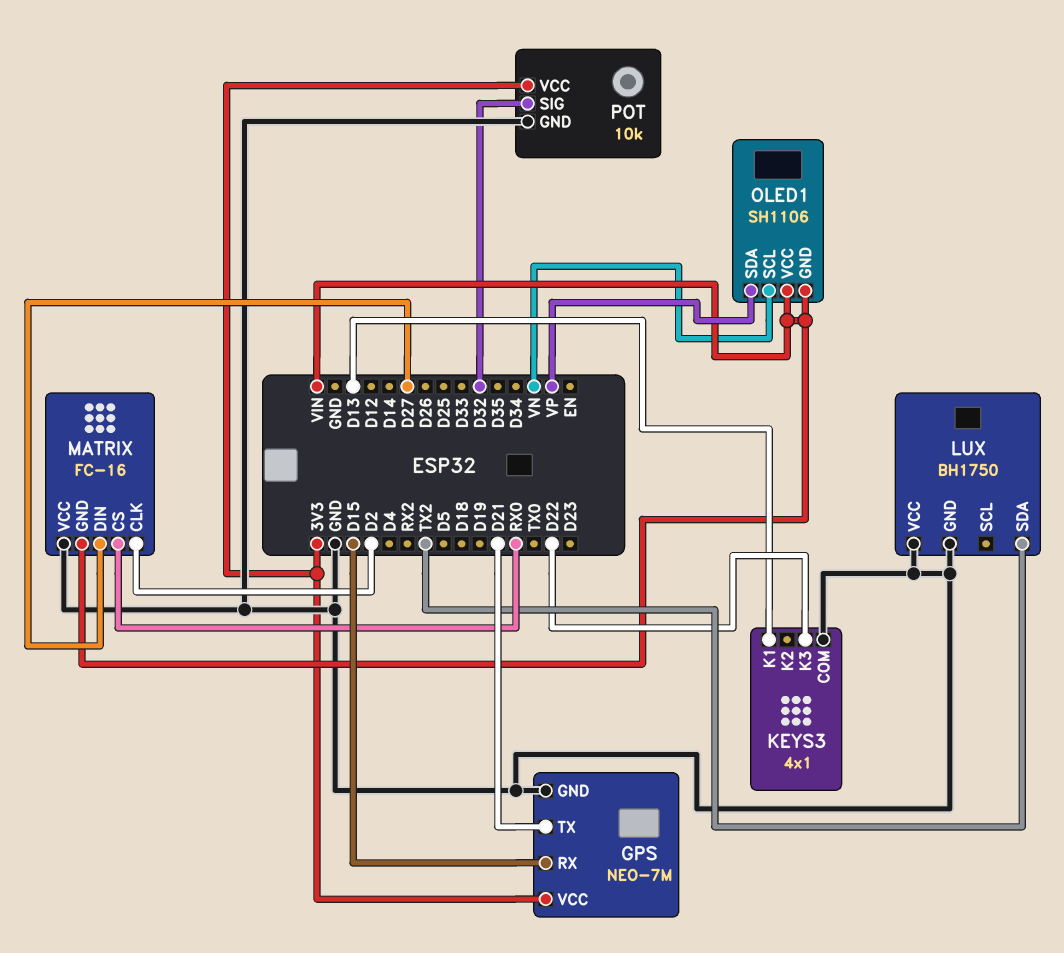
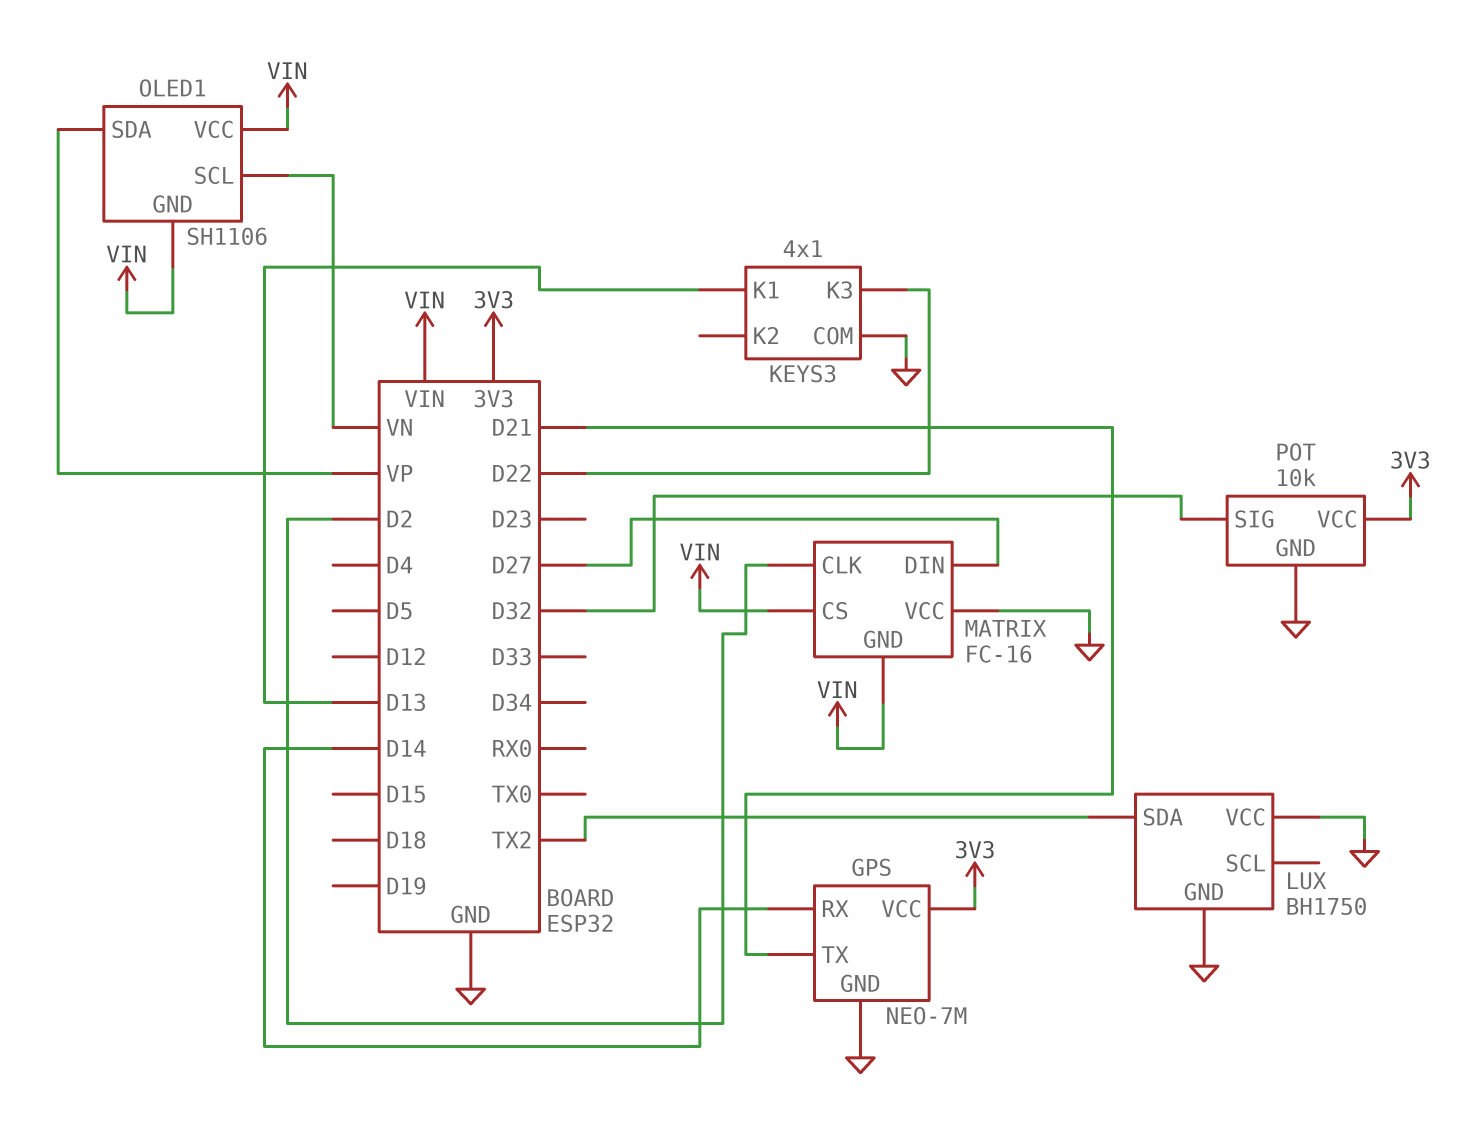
GPS pin RX: D15 -> D14
MATRIX pin CS: RX0 -> VIN

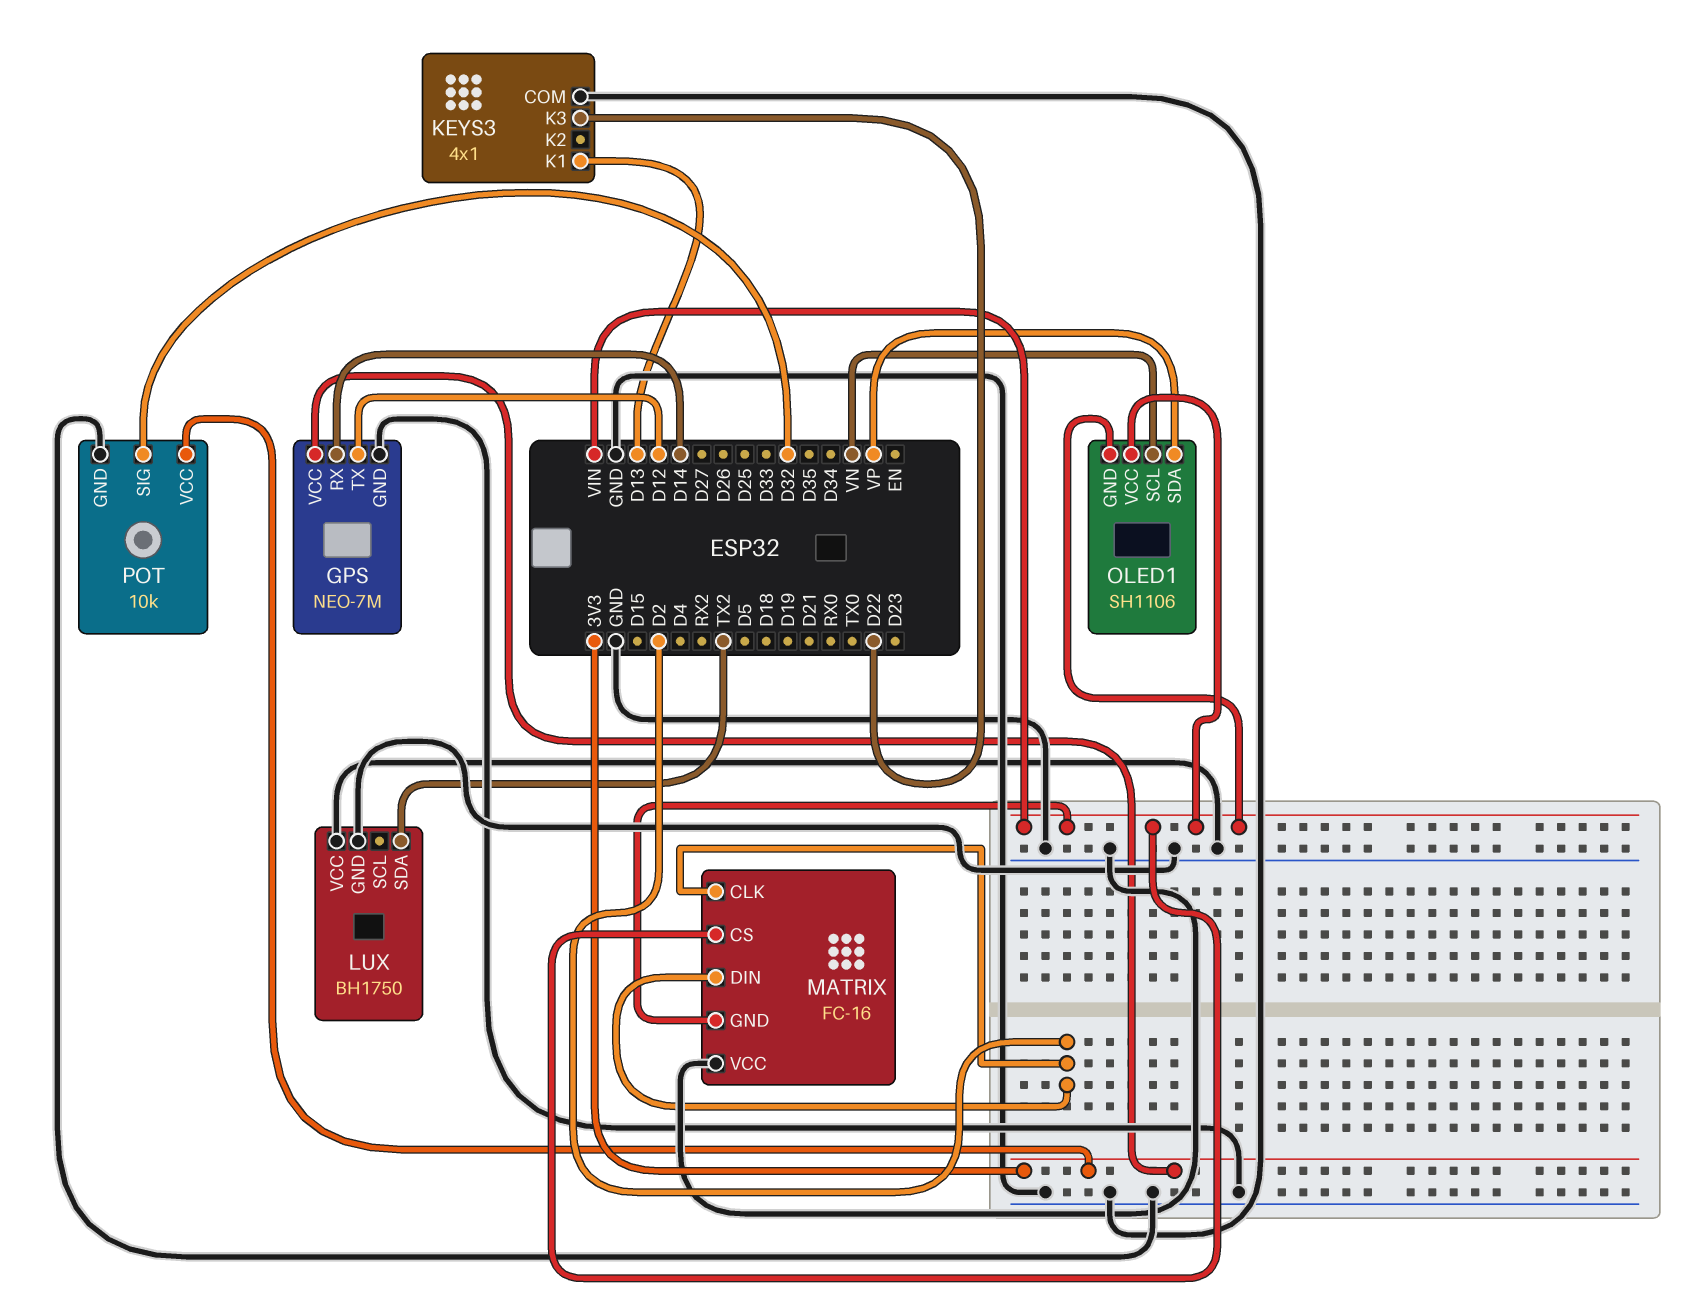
GPS pin TX: D21 -> D12
MATRIX pin DIN: D27 -> D2

